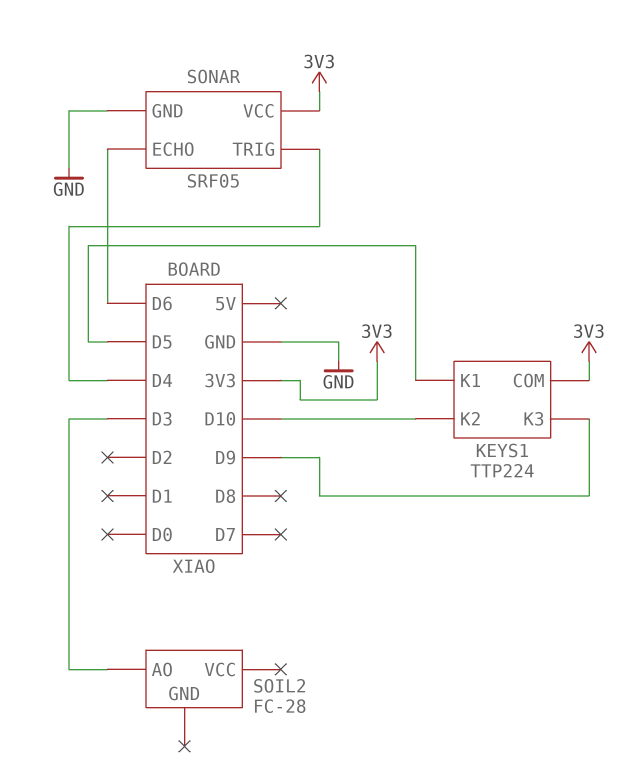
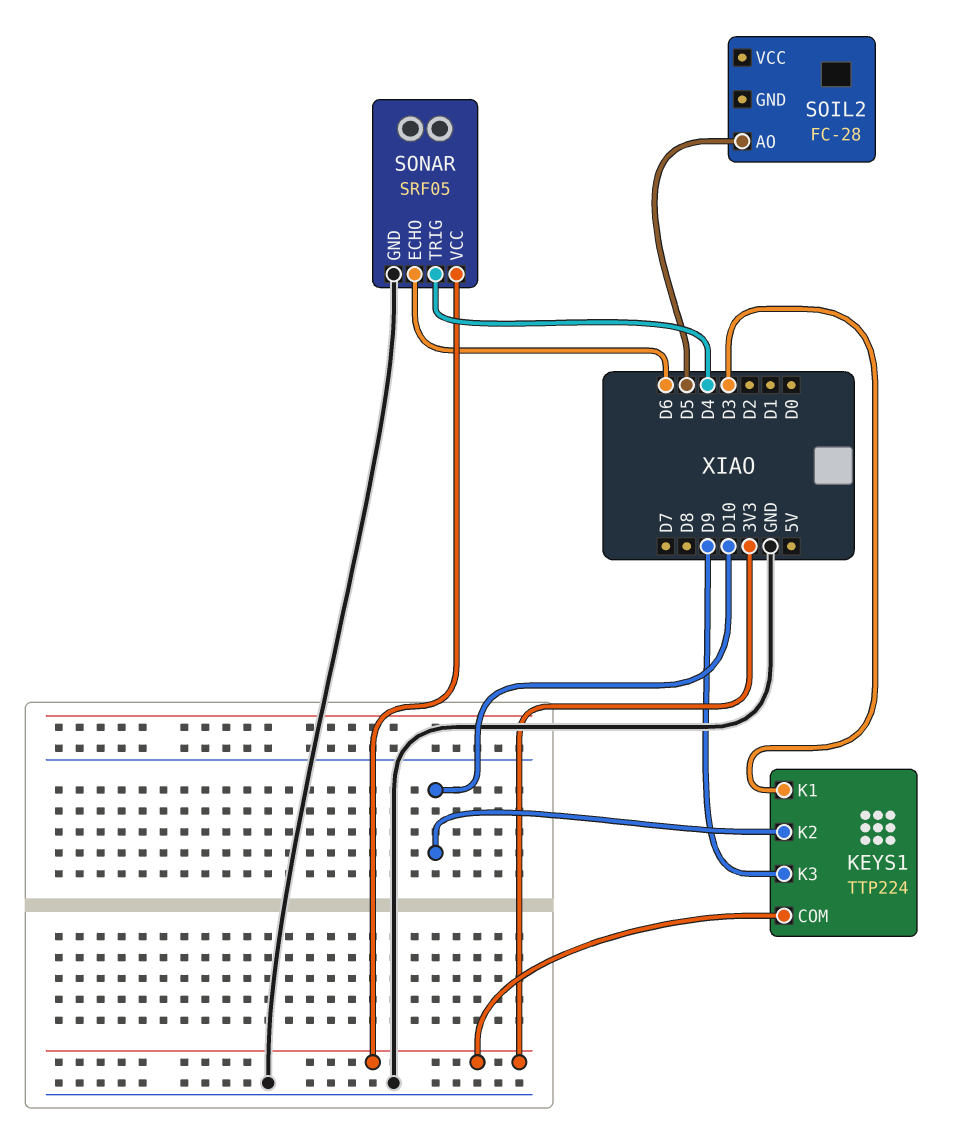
KEYS1 pin K1: D5 -> D3
SOIL2 pin AO: D3 -> D5

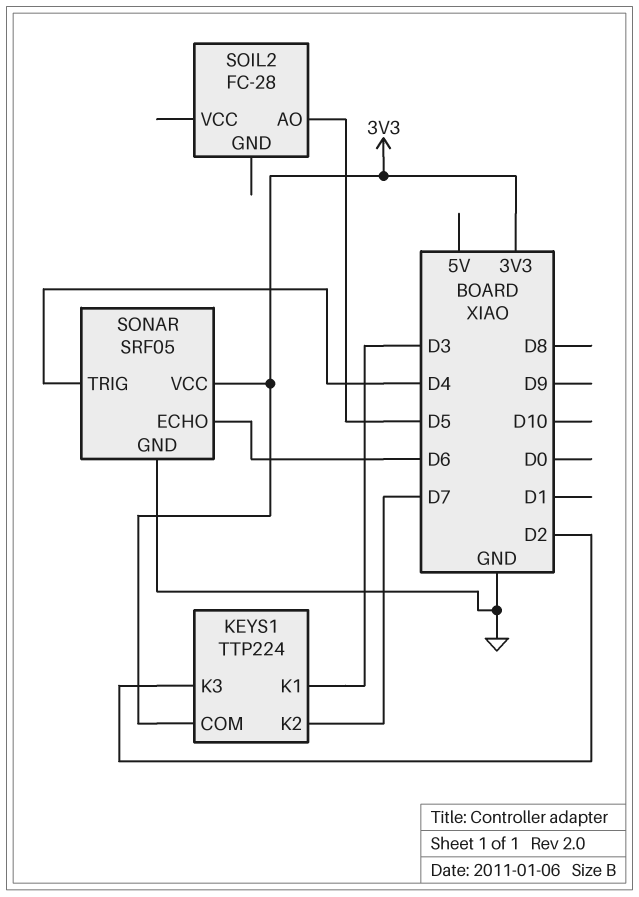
KEYS1 pin K2: D10 -> D7
KEYS1 pin K3: D9 -> D2

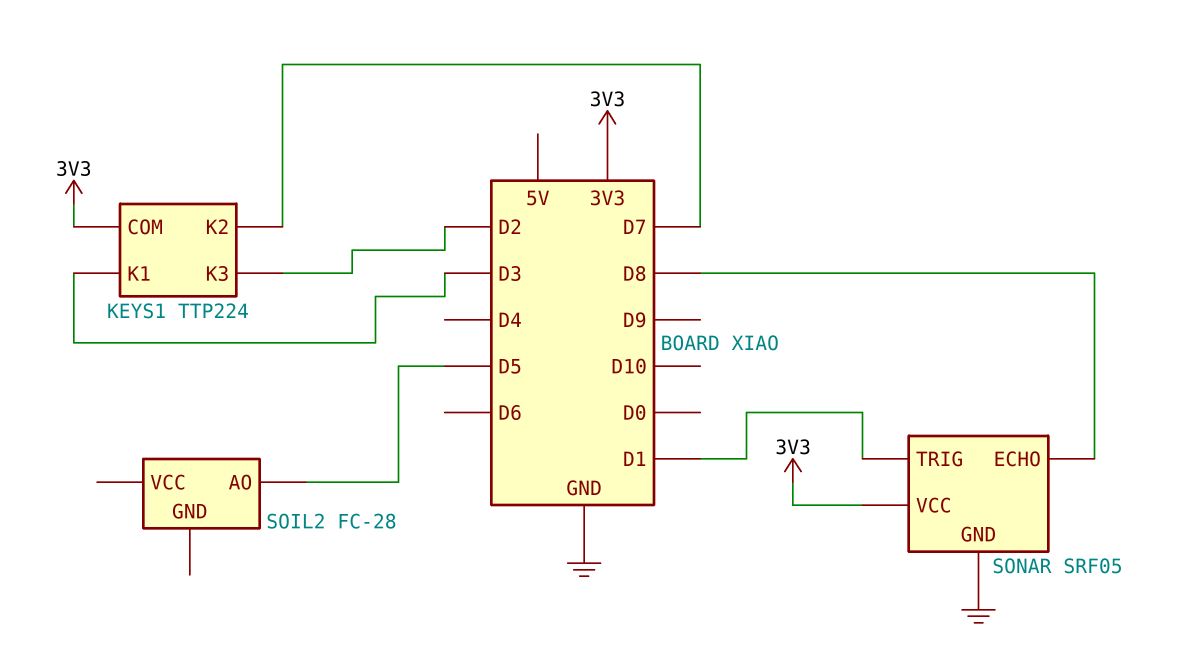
SONAR pin ECHO: D6 -> D8
SONAR pin TRIG: D4 -> D1

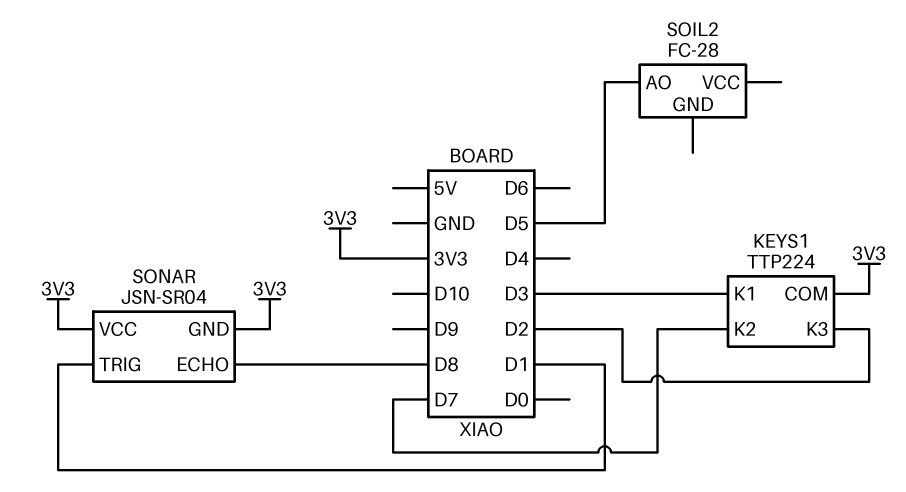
SONAR: SRF05 -> JSN-SR04
SONAR pin GND: GND -> 3V3

